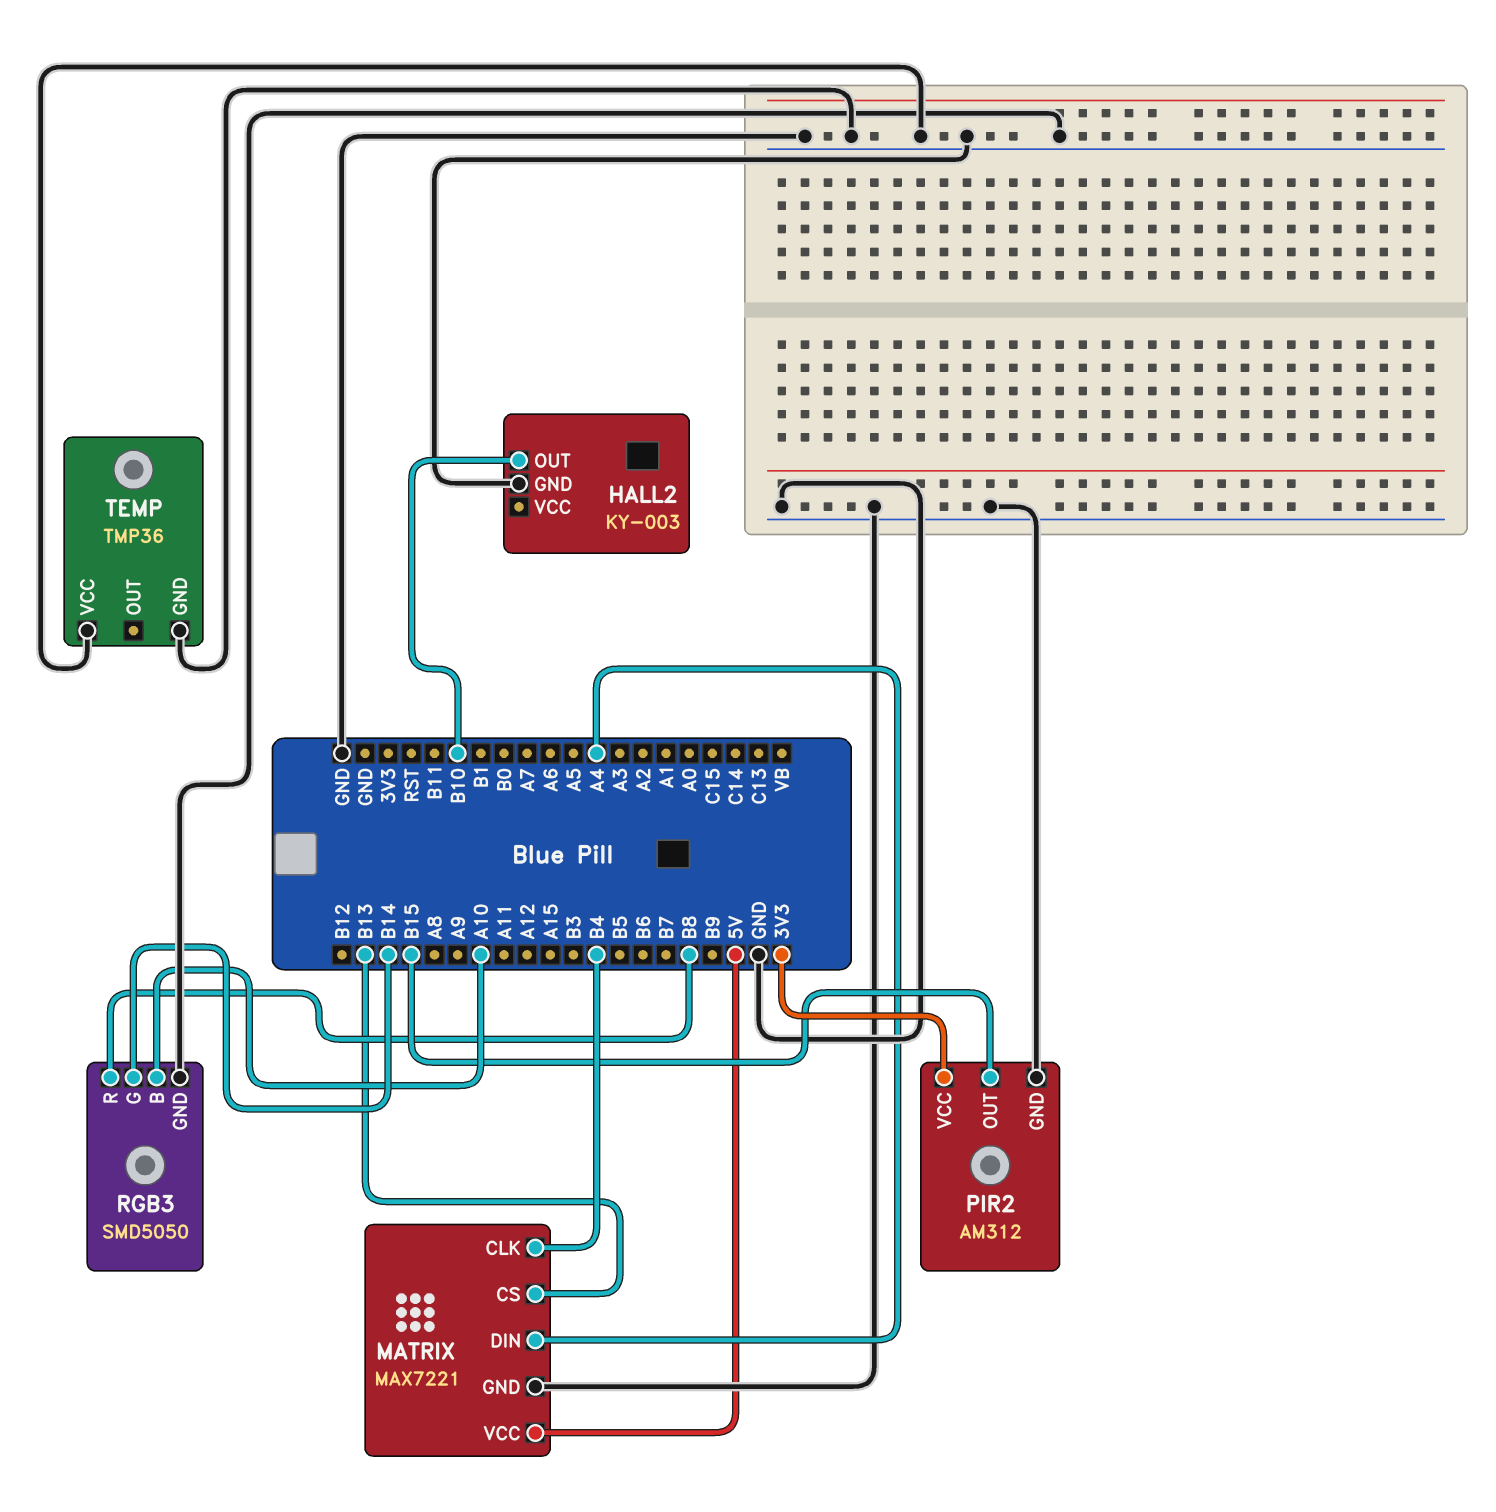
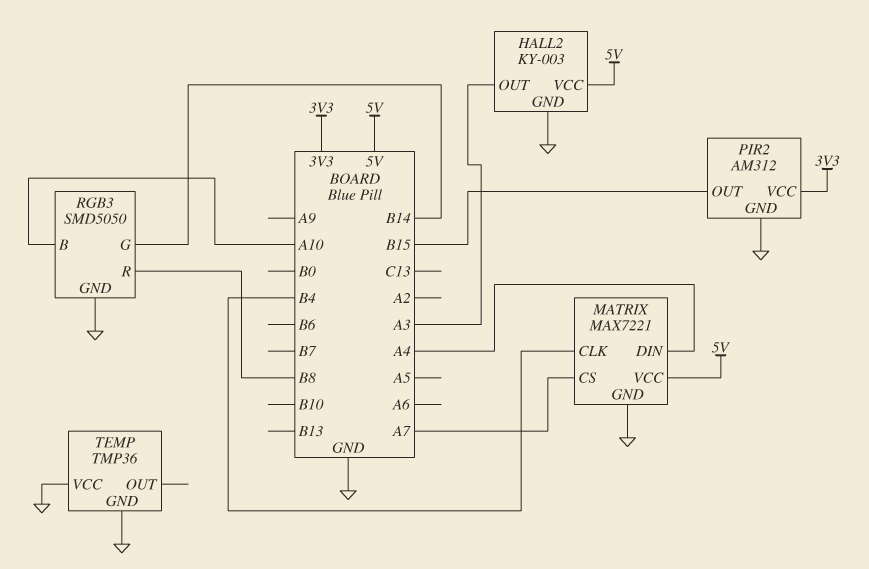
HALL2 pin OUT: B10 -> A3
HALL2 pin VCC: none -> 5V
MATRIX pin CS: B13 -> A7

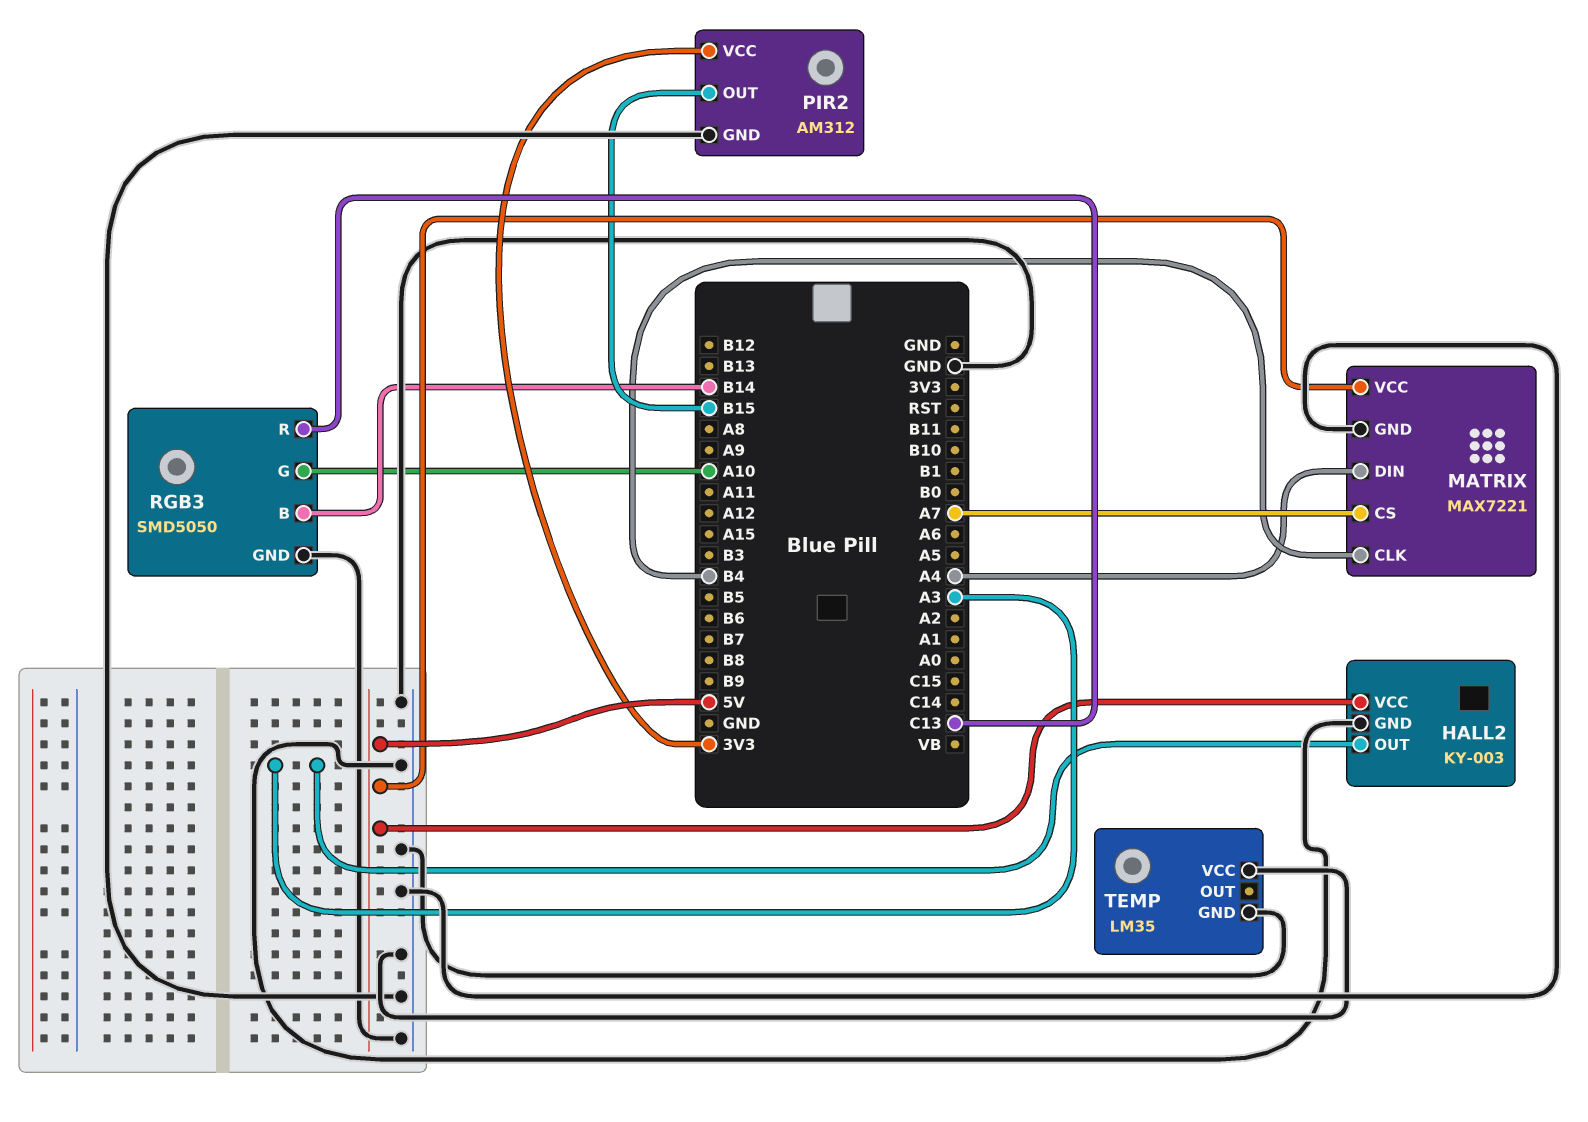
RGB3 pin B: A10 -> B14
RGB3 pin G: B14 -> A10
RGB3 pin R: B8 -> C13
TEMP: TMP36 -> LM35

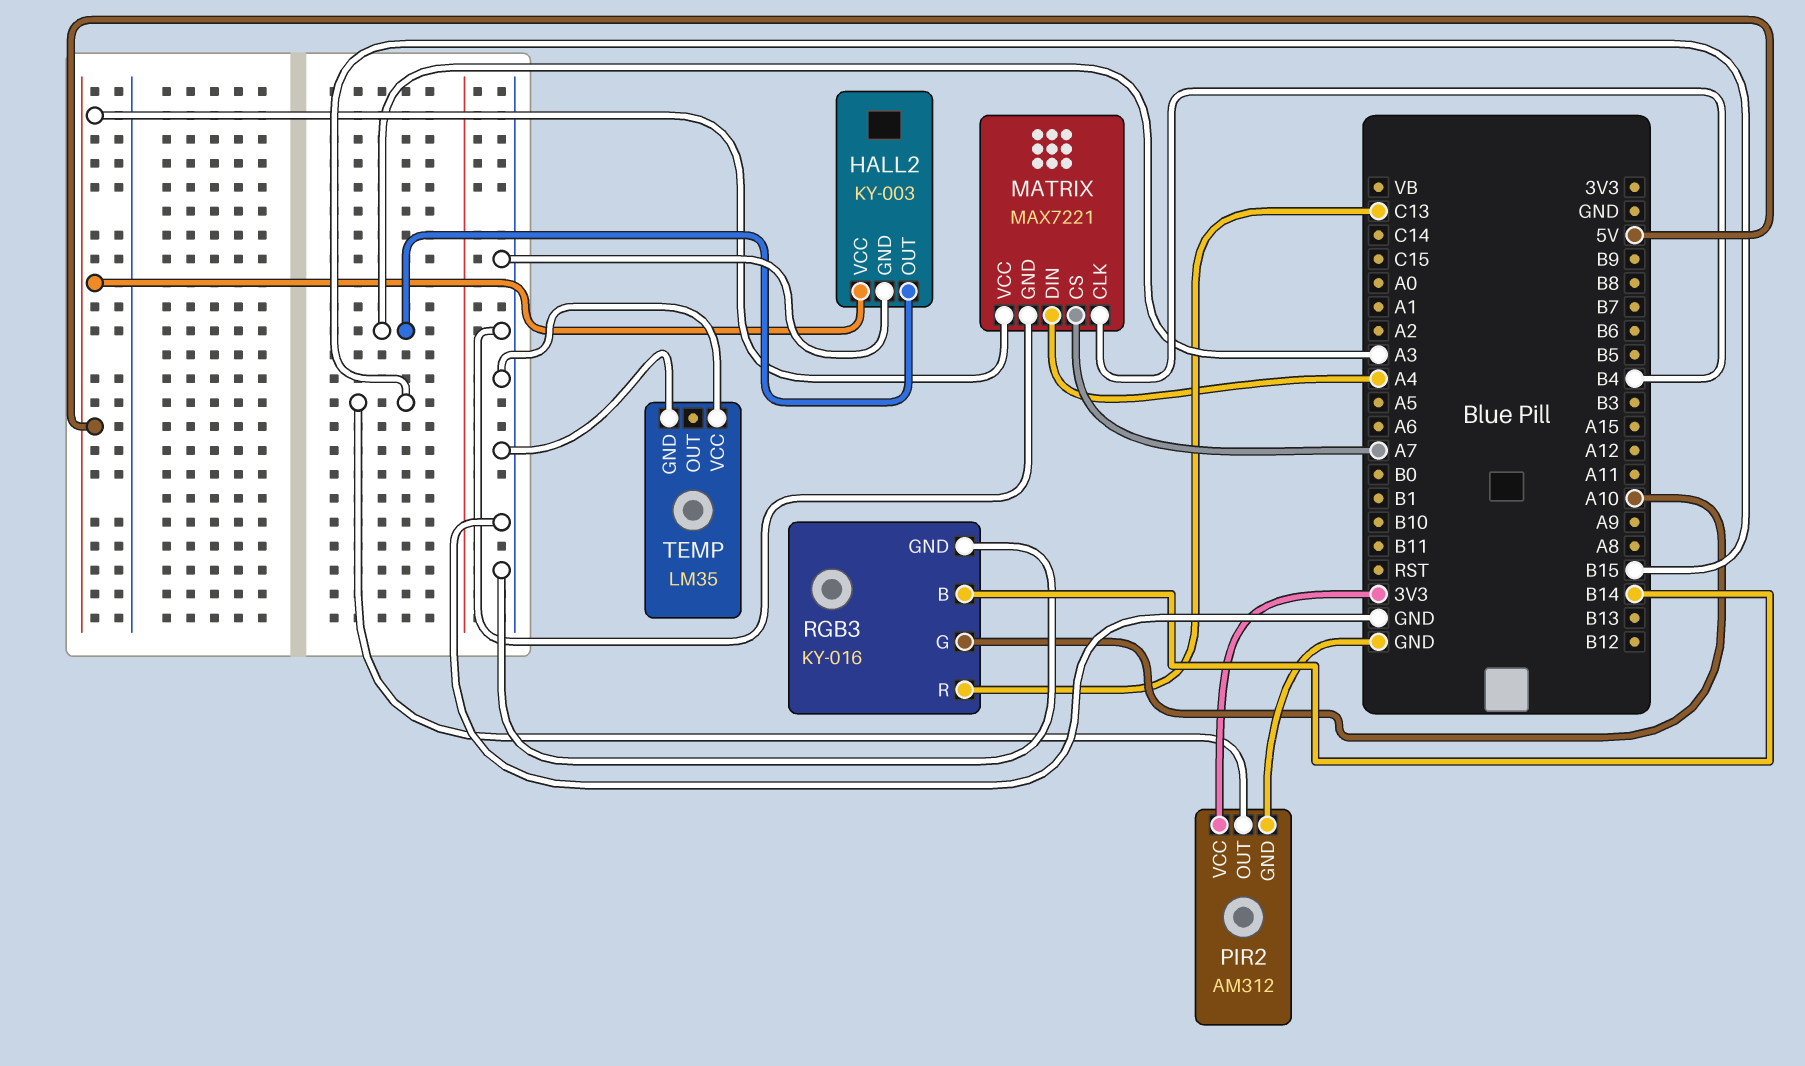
RGB3: SMD5050 -> KY-016

